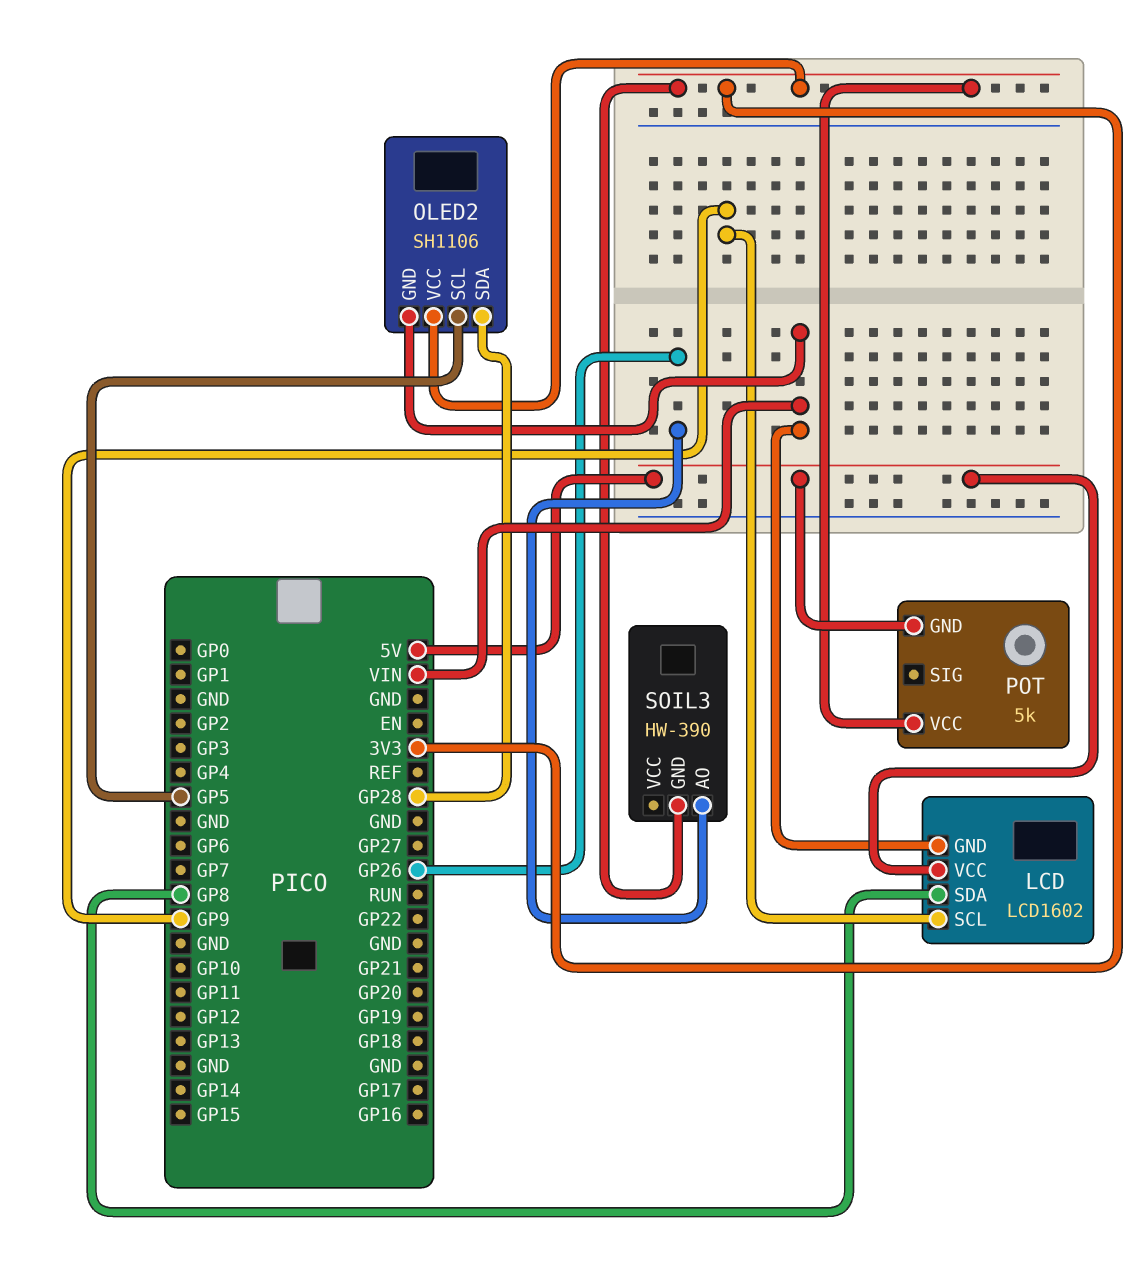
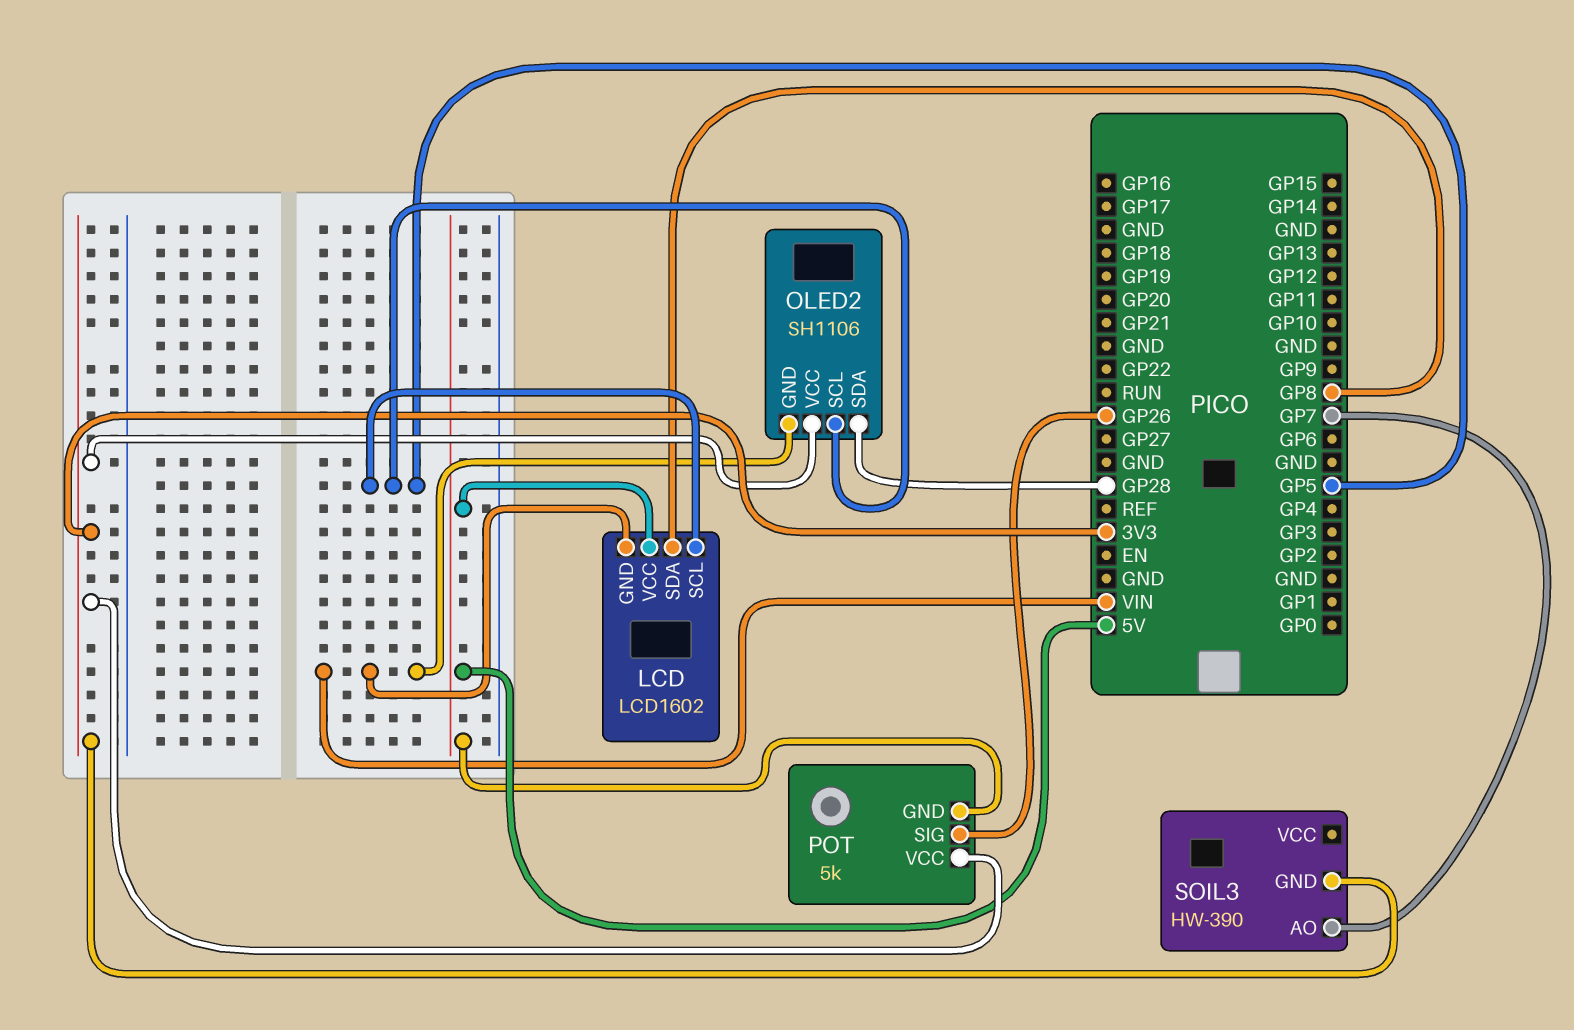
LCD pin SCL: GP9 -> GP5
POT pin SIG: none -> GP26
SOIL3 pin AO: GP26 -> GP7

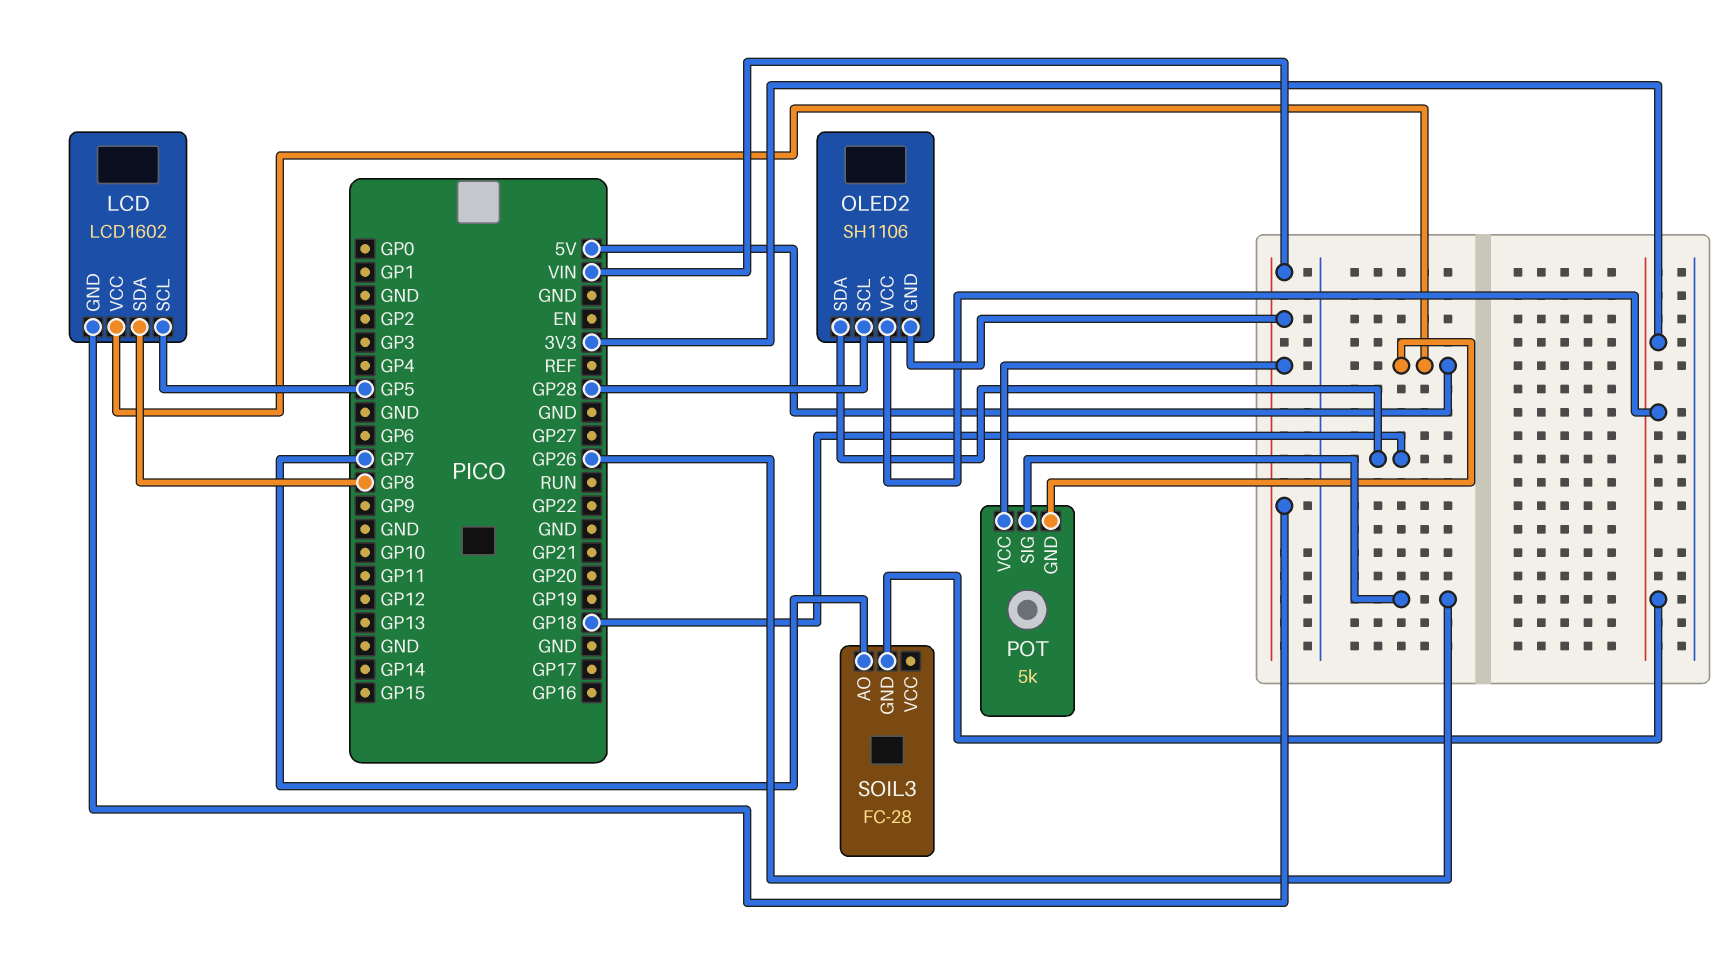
OLED2 pin SCL: GP5 -> GP28
OLED2 pin SDA: GP28 -> GP18
POT pin VCC: 3V3 -> VIN
SOIL3: HW-390 -> FC-28

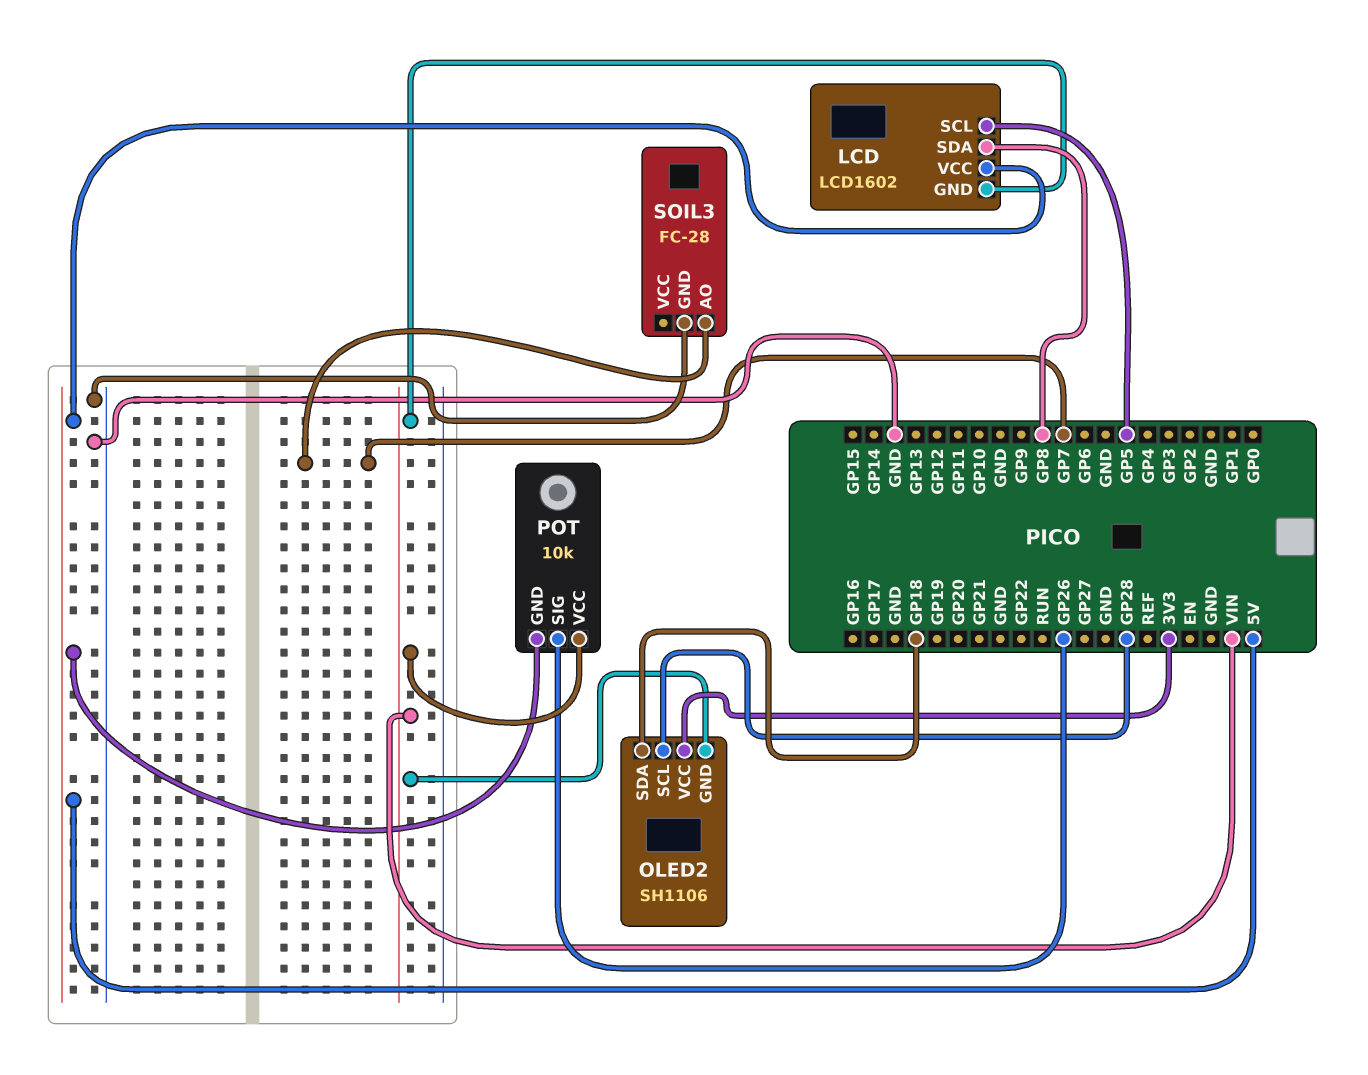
POT: 5k -> 10k
SOIL3 pin GND: 3V3 -> GND

